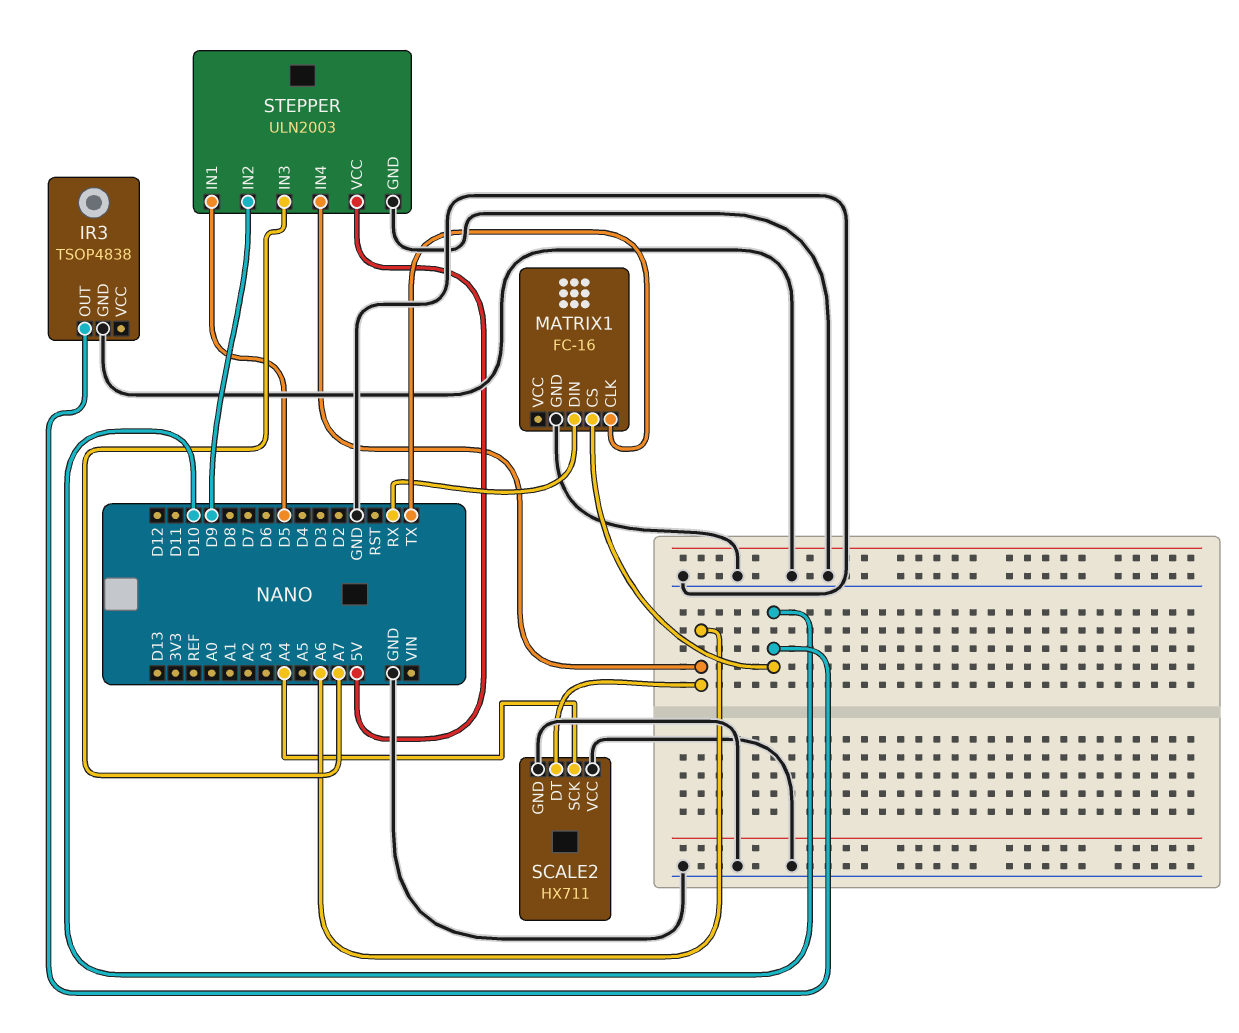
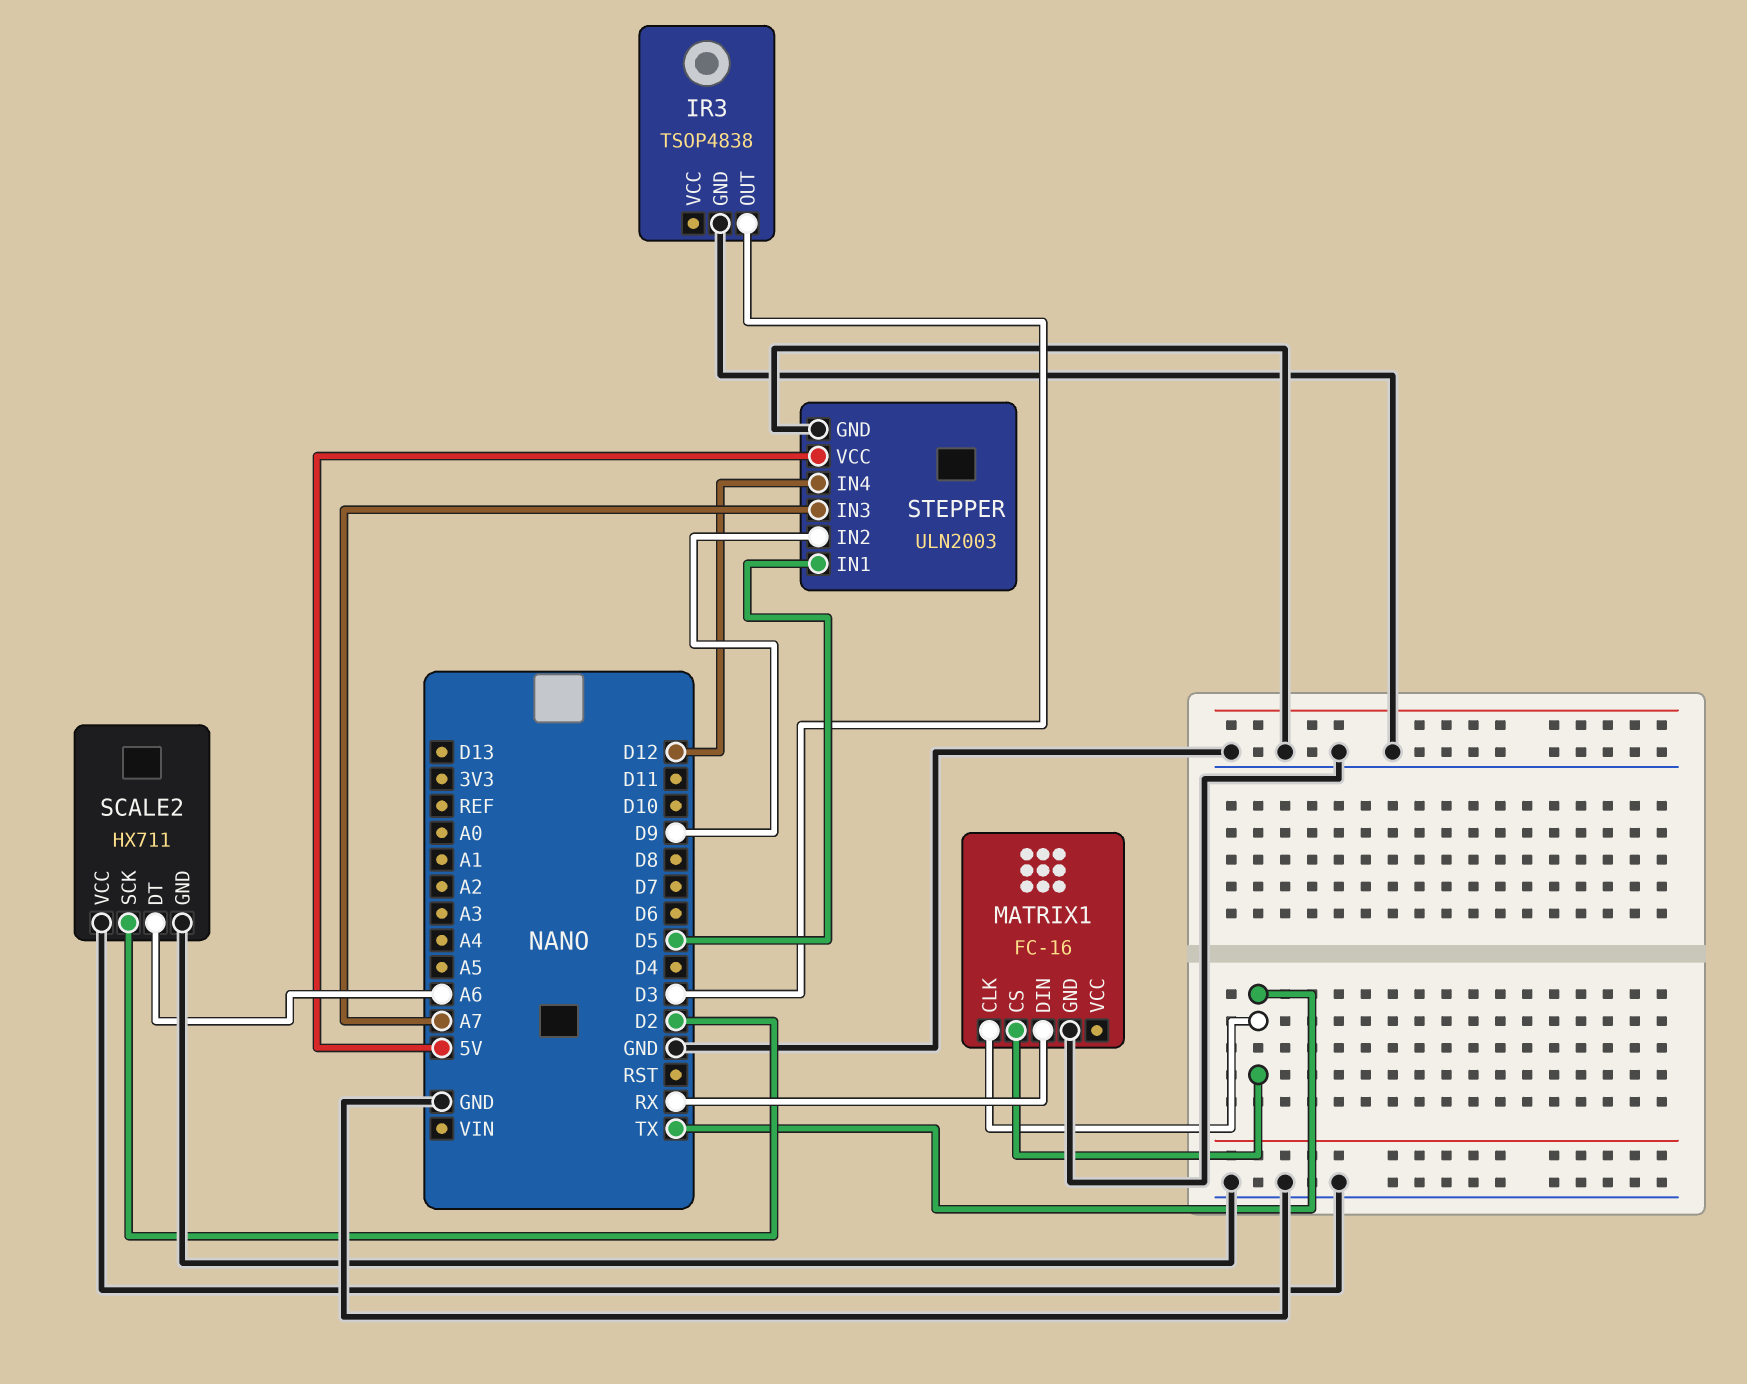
IR3 pin OUT: D10 -> D3
MATRIX1 pin CS: D10 -> TX
SCALE2 pin SCK: A4 -> D2
STEPPER pin IN4: A6 -> D12

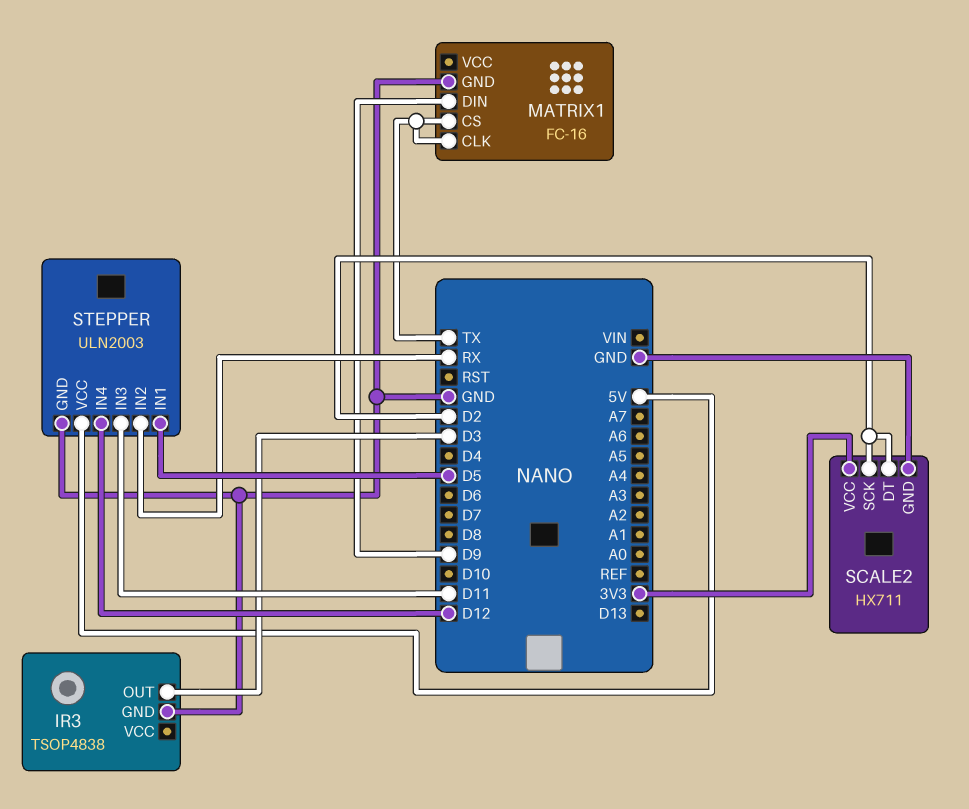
MATRIX1 pin DIN: RX -> D9
SCALE2 pin DT: A6 -> D2
SCALE2 pin VCC: GND -> 3V3
STEPPER pin IN2: D9 -> RX
STEPPER pin IN3: A7 -> D11

